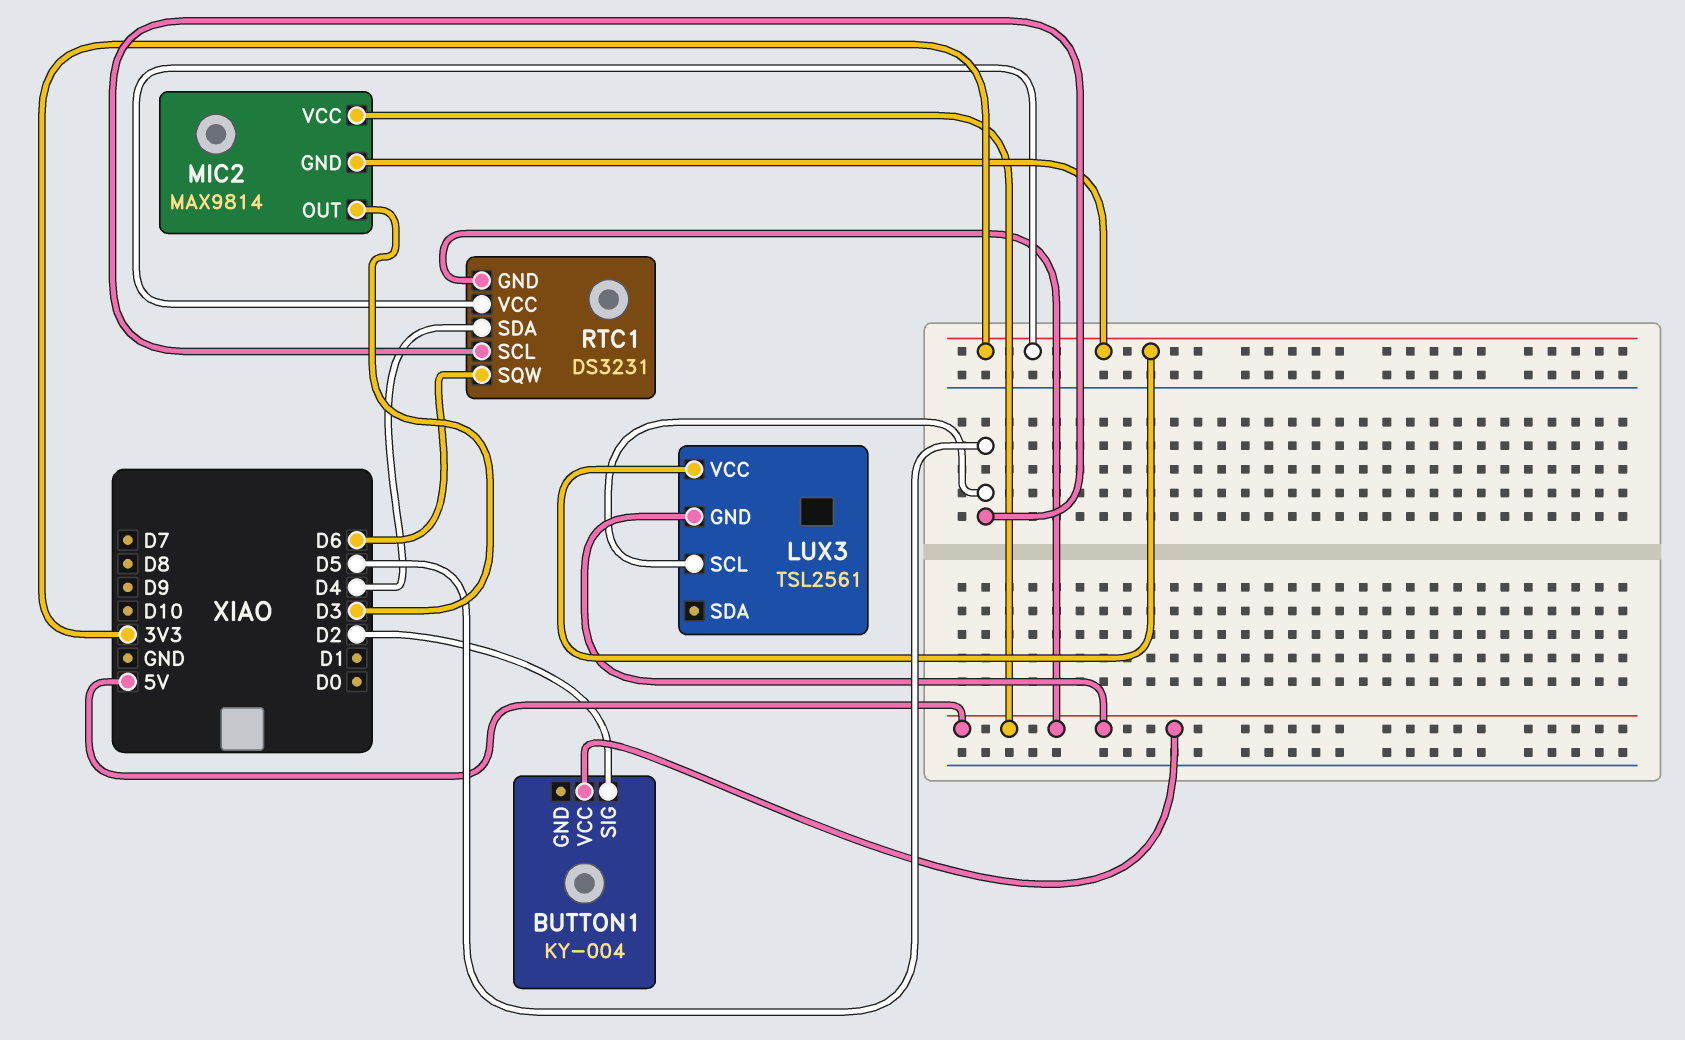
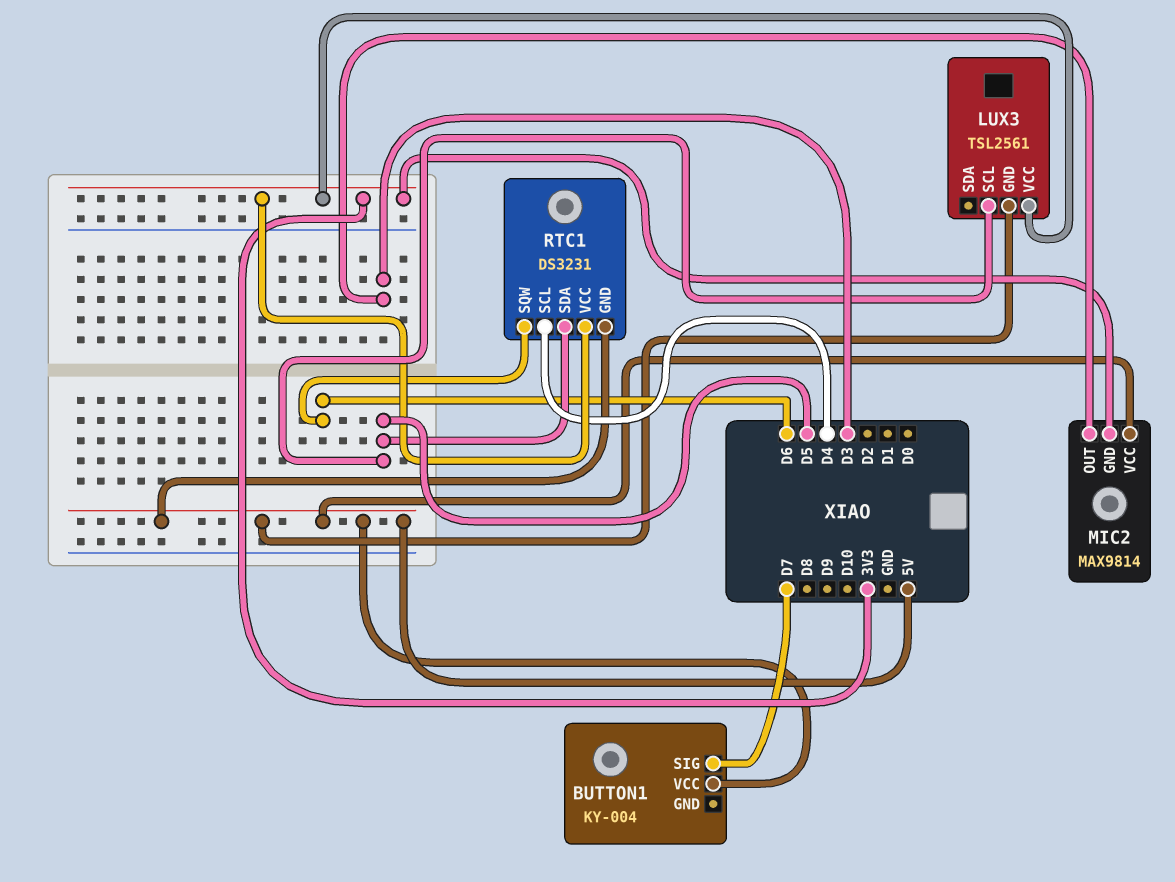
BUTTON1 pin SIG: D2 -> D7
RTC1 pin SCL: D5 -> D4
RTC1 pin SDA: D4 -> D5

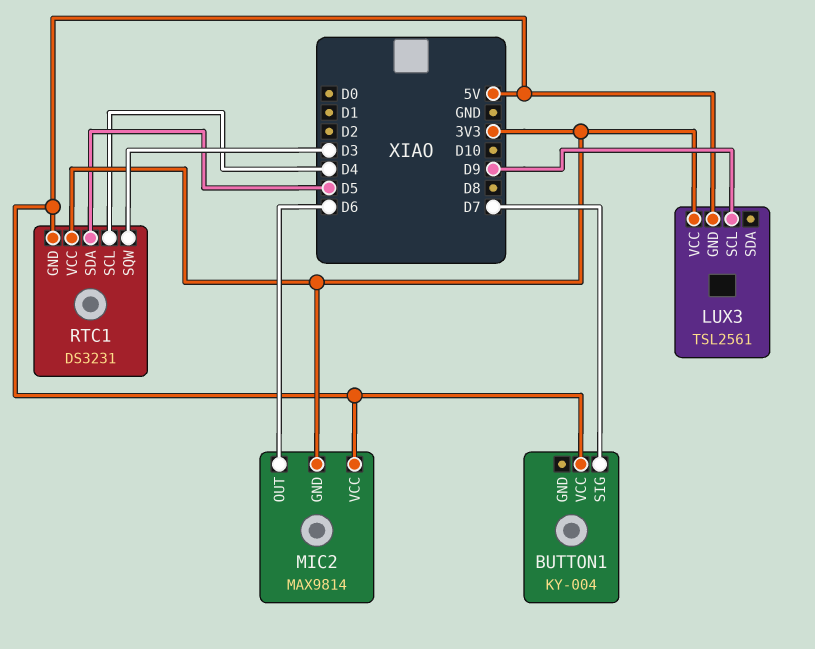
LUX3 pin SCL: D5 -> D9
MIC2 pin OUT: D3 -> D6
RTC1 pin SQW: D6 -> D3

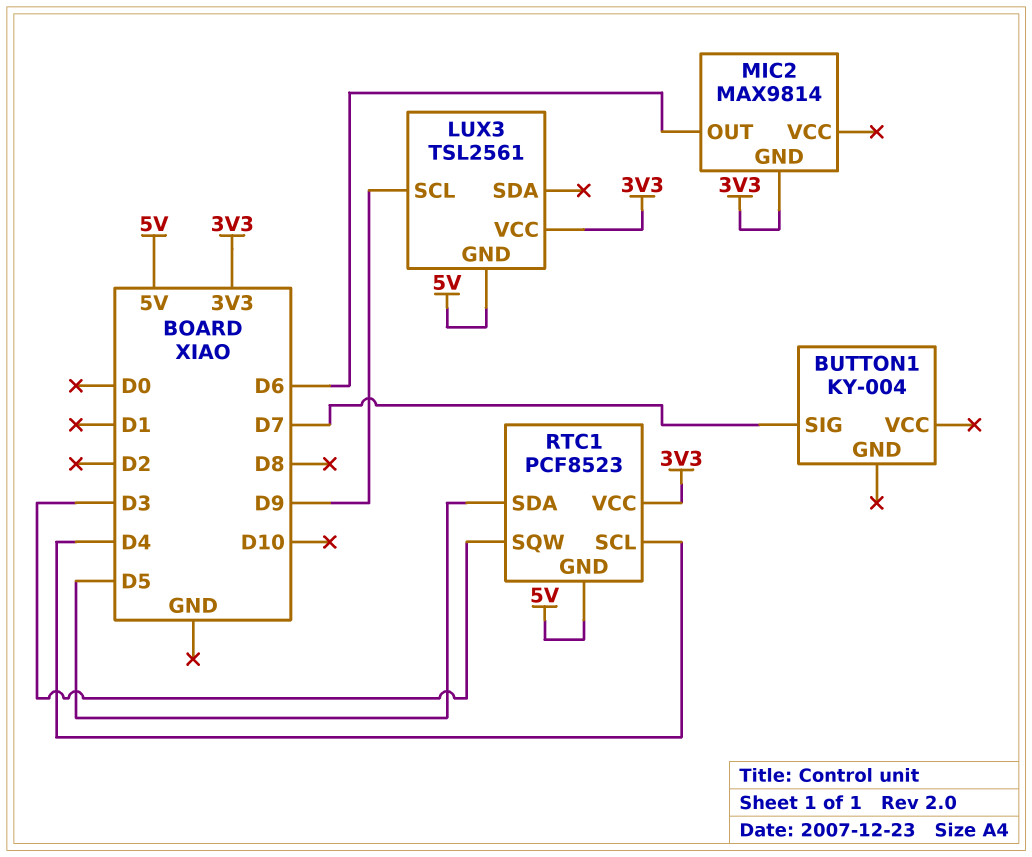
BUTTON1 pin VCC: 5V -> none
MIC2 pin VCC: 5V -> none
RTC1: DS3231 -> PCF8523

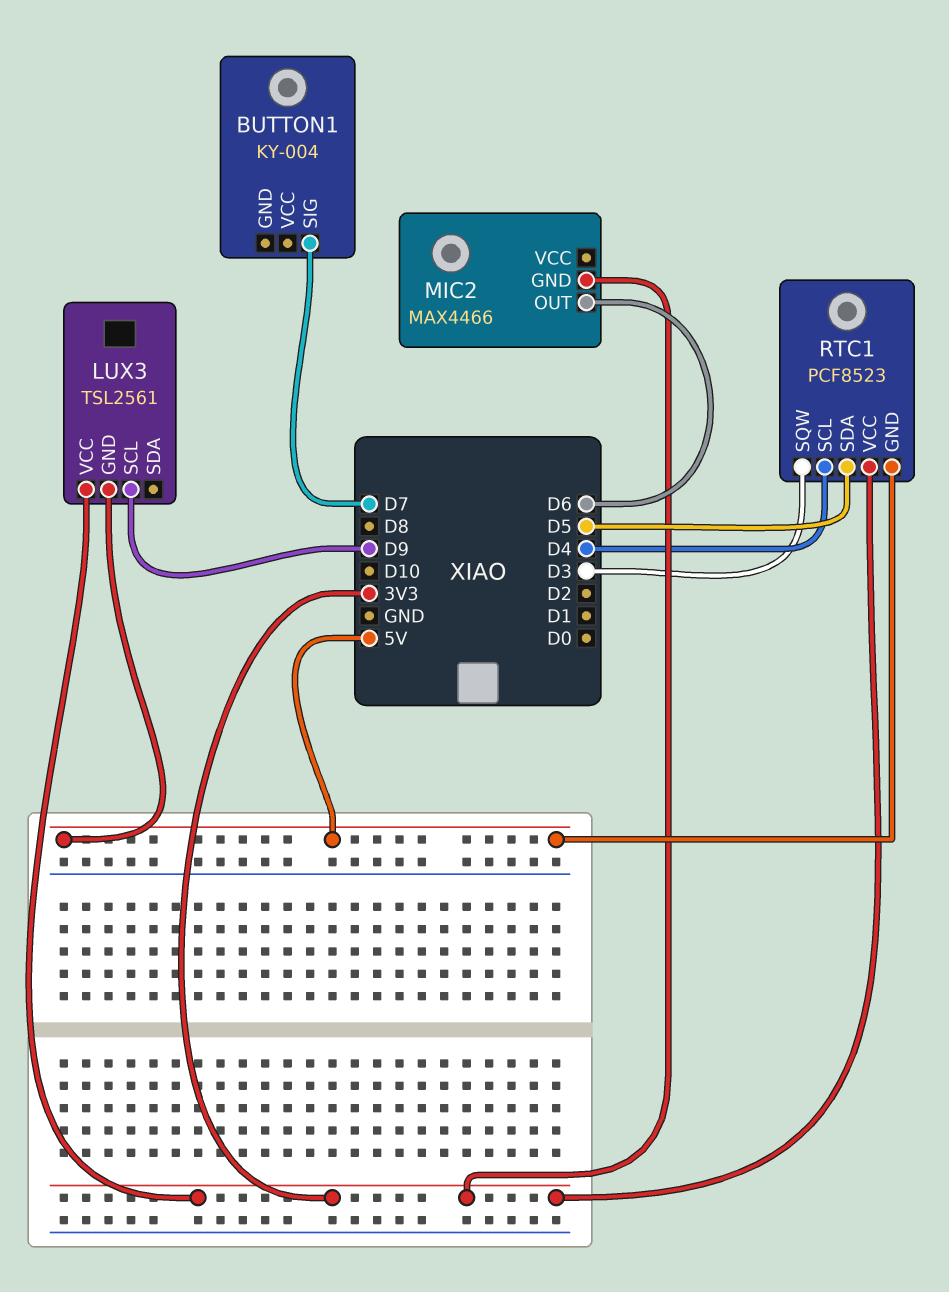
MIC2: MAX9814 -> MAX4466

